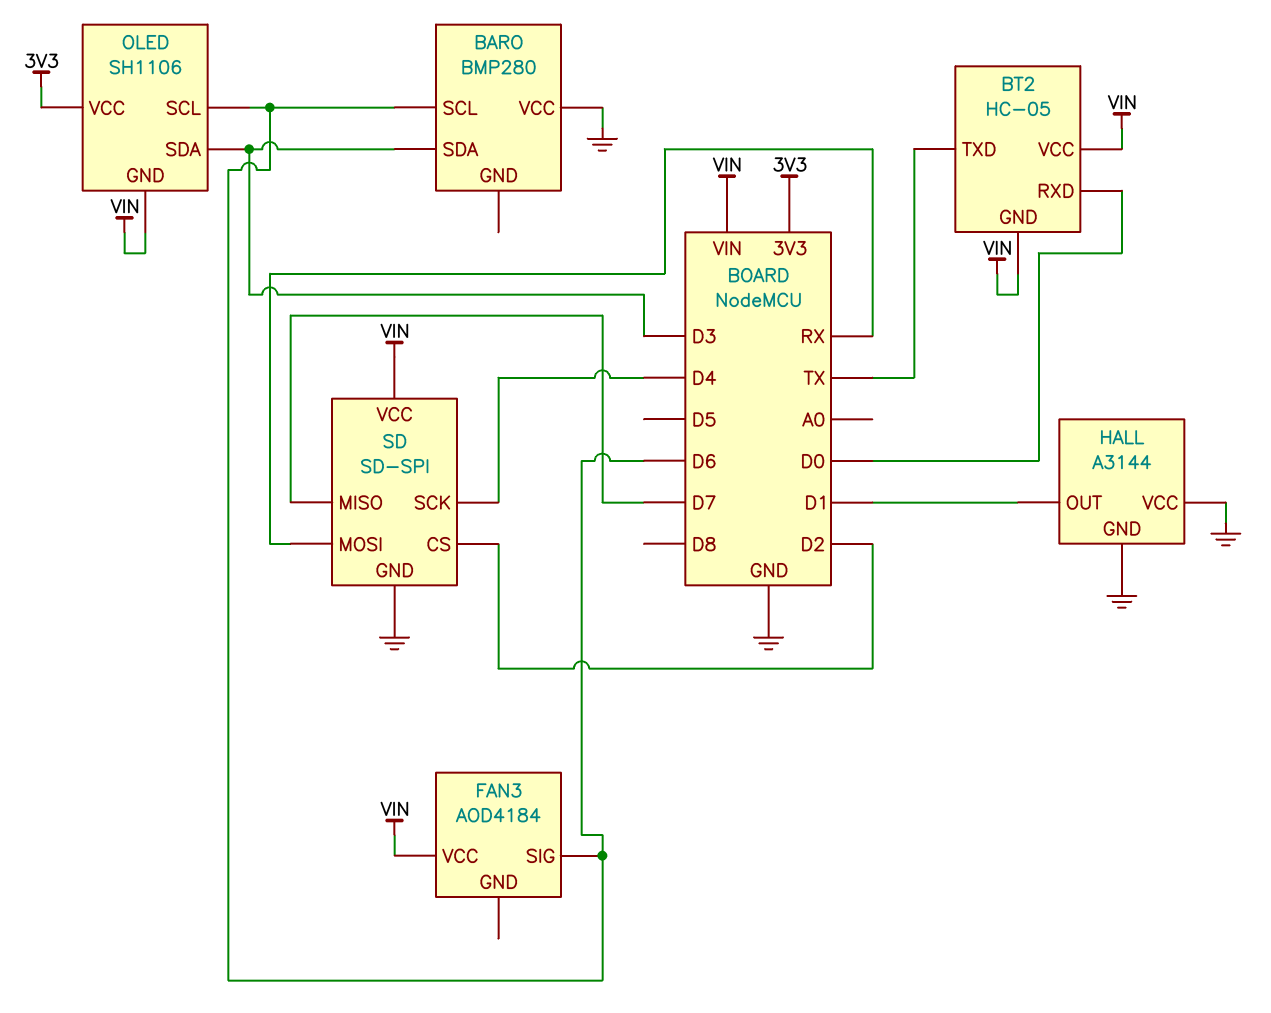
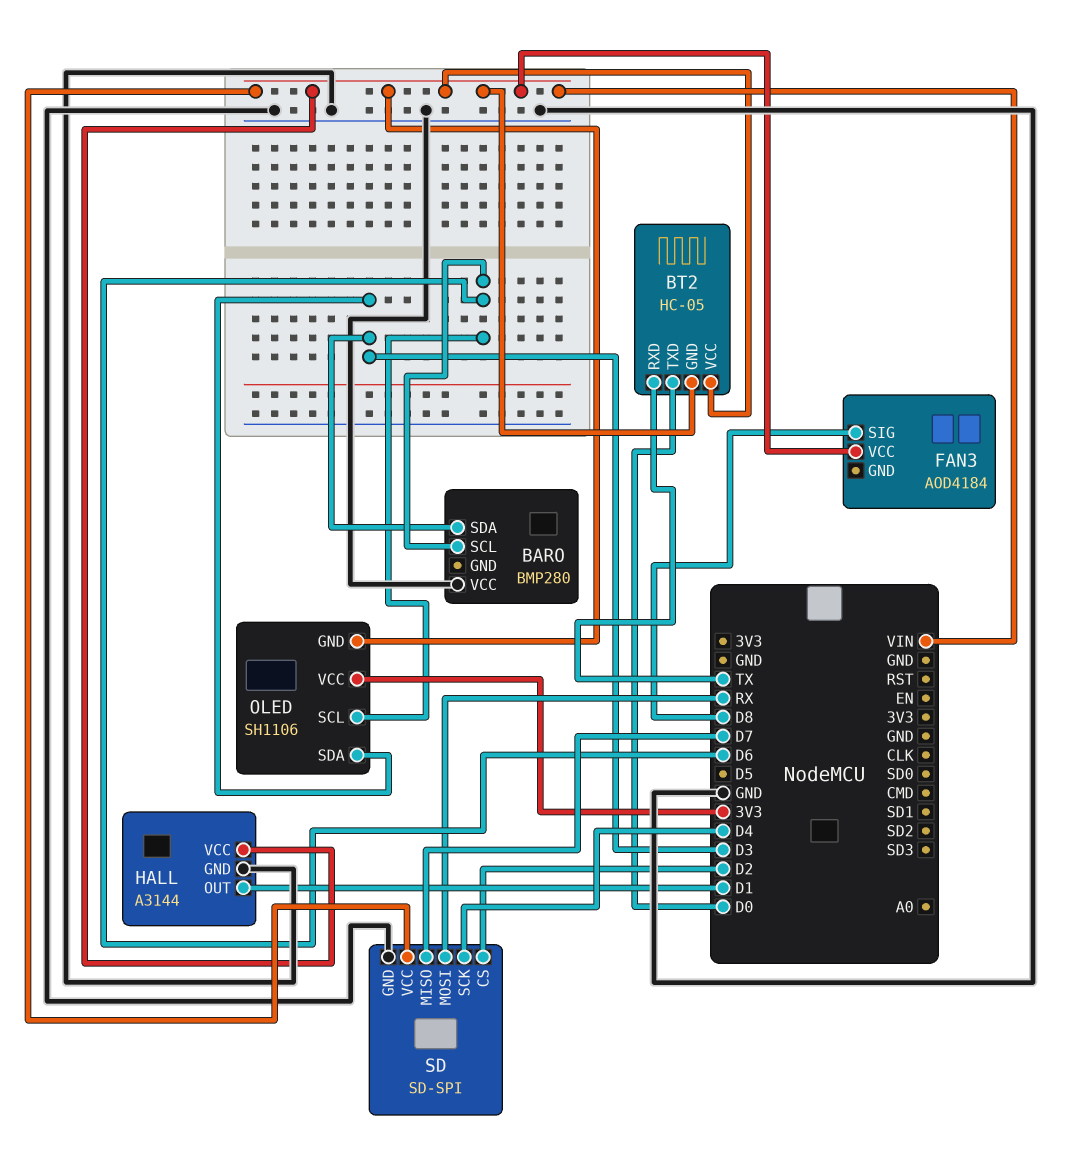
BT2 pin RXD: D0 -> TX
BT2 pin TXD: TX -> D0
FAN3 pin SIG: D6 -> D8
HALL pin VCC: GND -> VIN

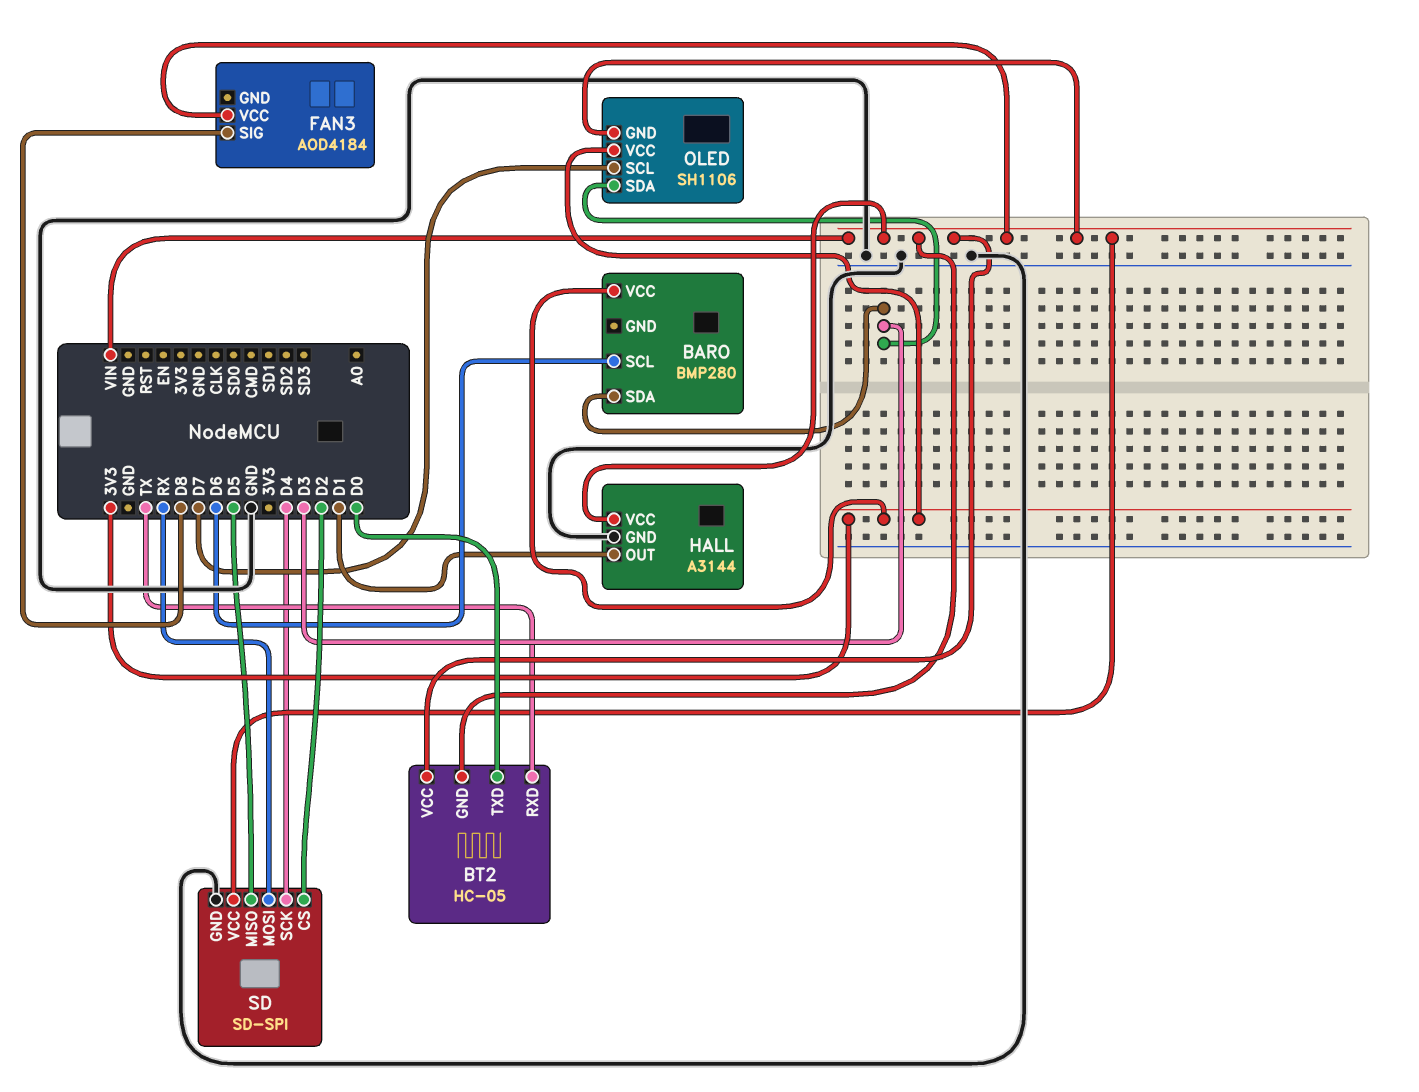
BARO pin VCC: GND -> 3V3
OLED pin SCL: D6 -> D7
SD pin MISO: D7 -> D5

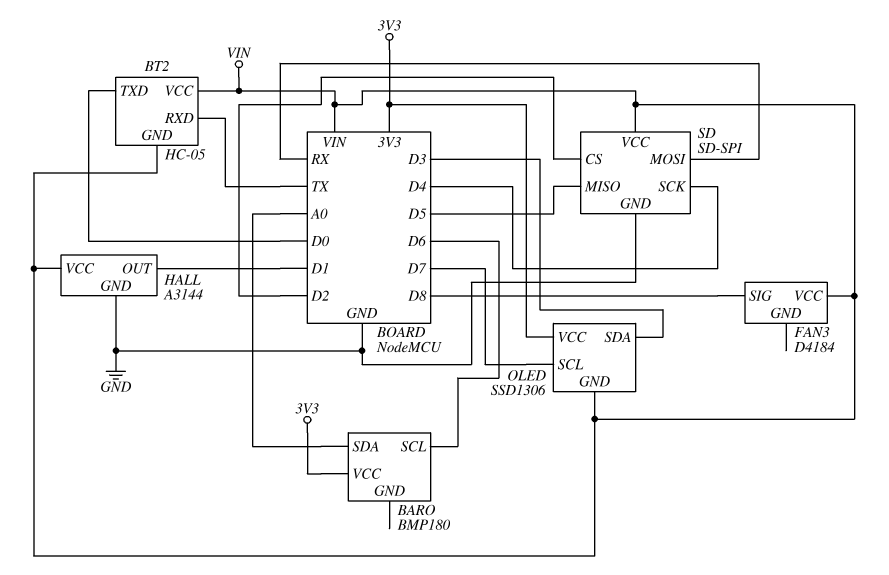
BARO: BMP280 -> BMP180
BARO pin SDA: D3 -> A0
FAN3: AOD4184 -> D4184
OLED: SH1106 -> SSD1306

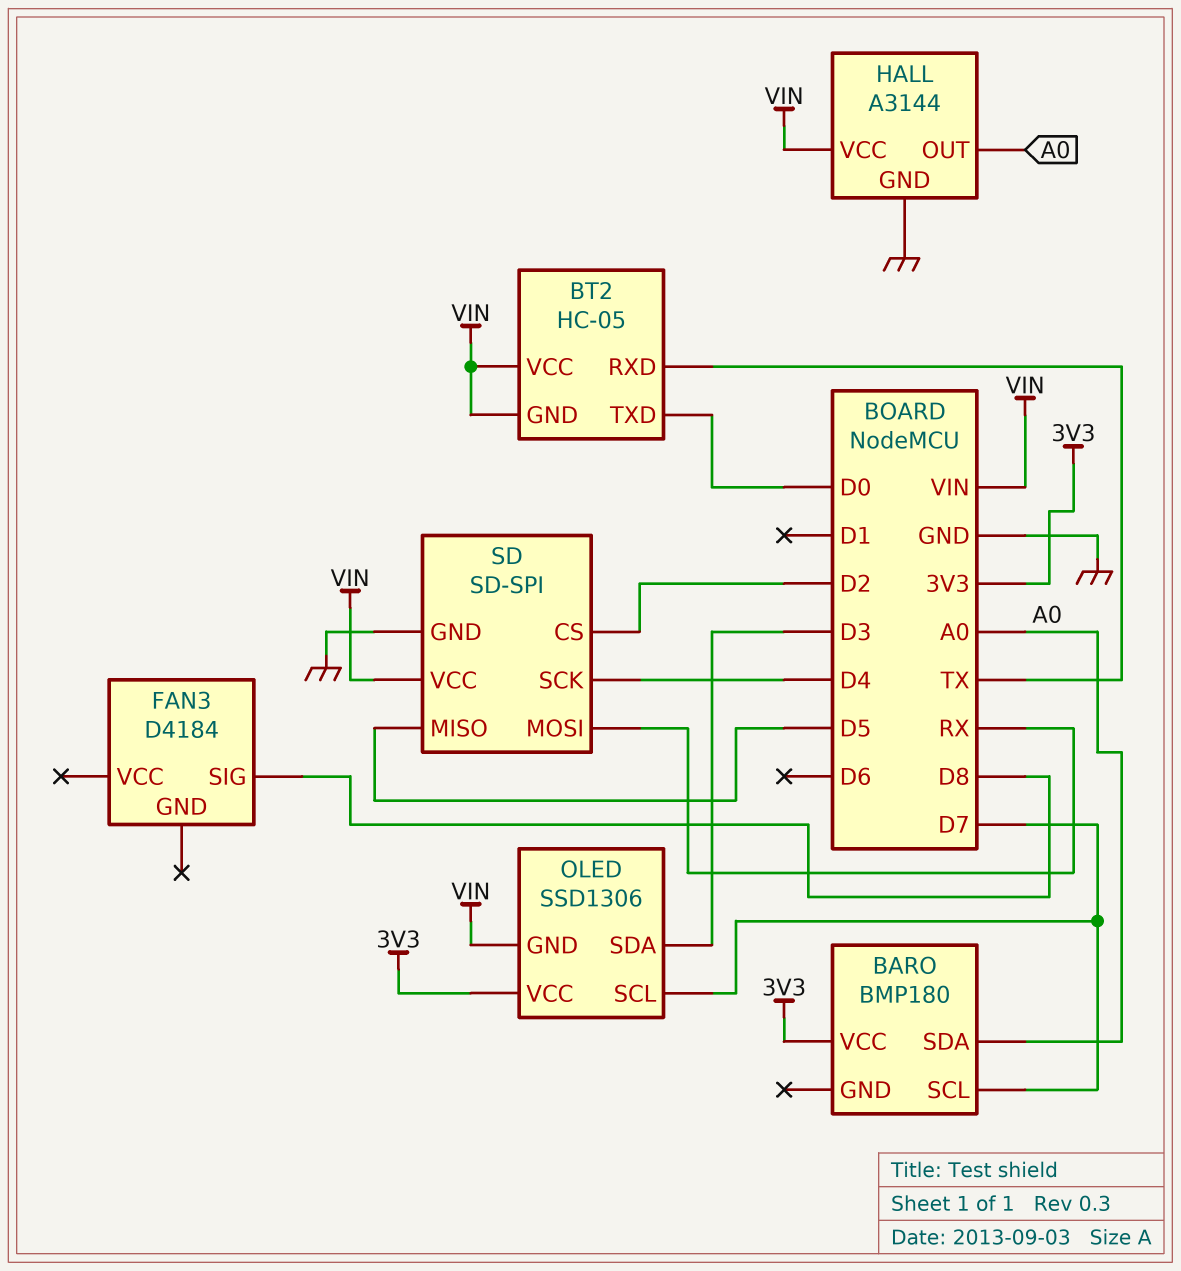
BARO pin SCL: D6 -> D7
FAN3 pin VCC: VIN -> none
HALL pin OUT: D1 -> A0

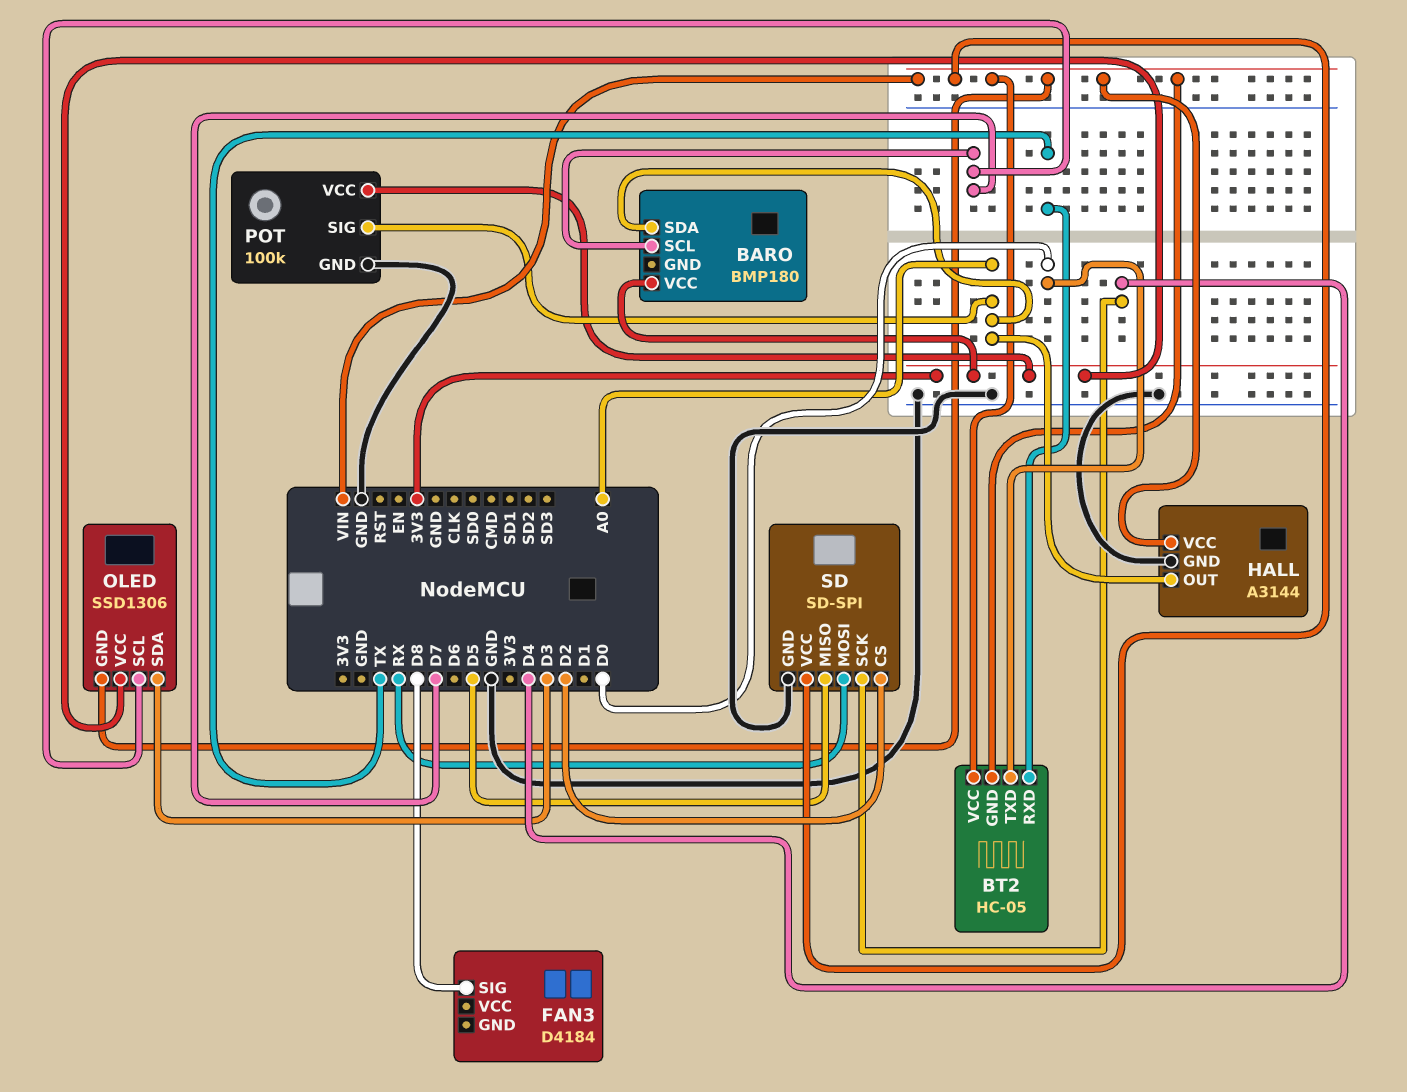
POT: none -> 100k
POT pin GND: none -> GND
POT pin SIG: none -> A0
POT pin VCC: none -> 3V3

